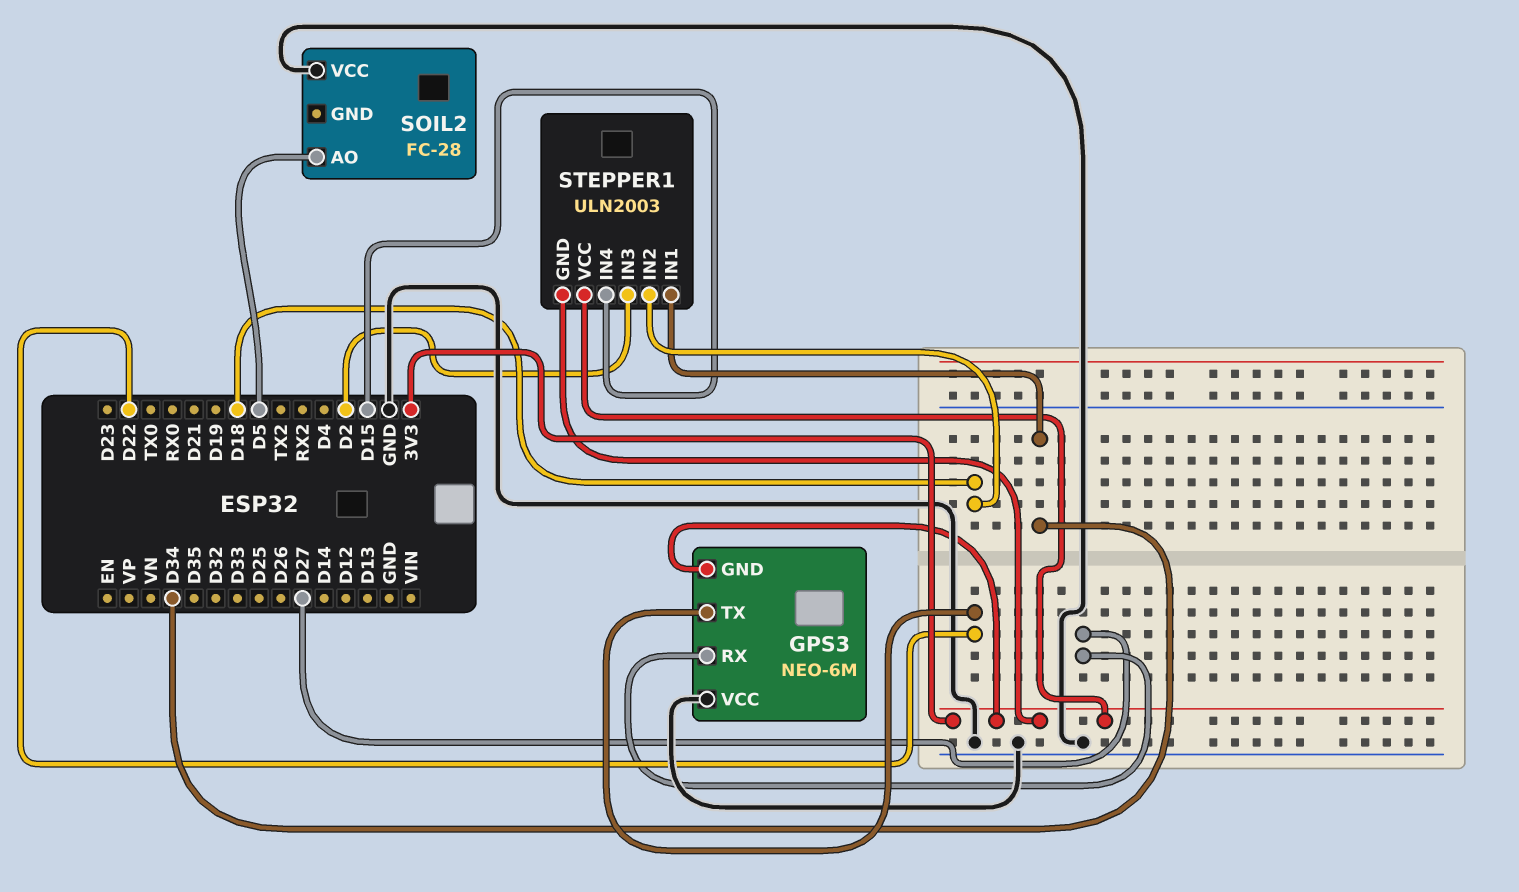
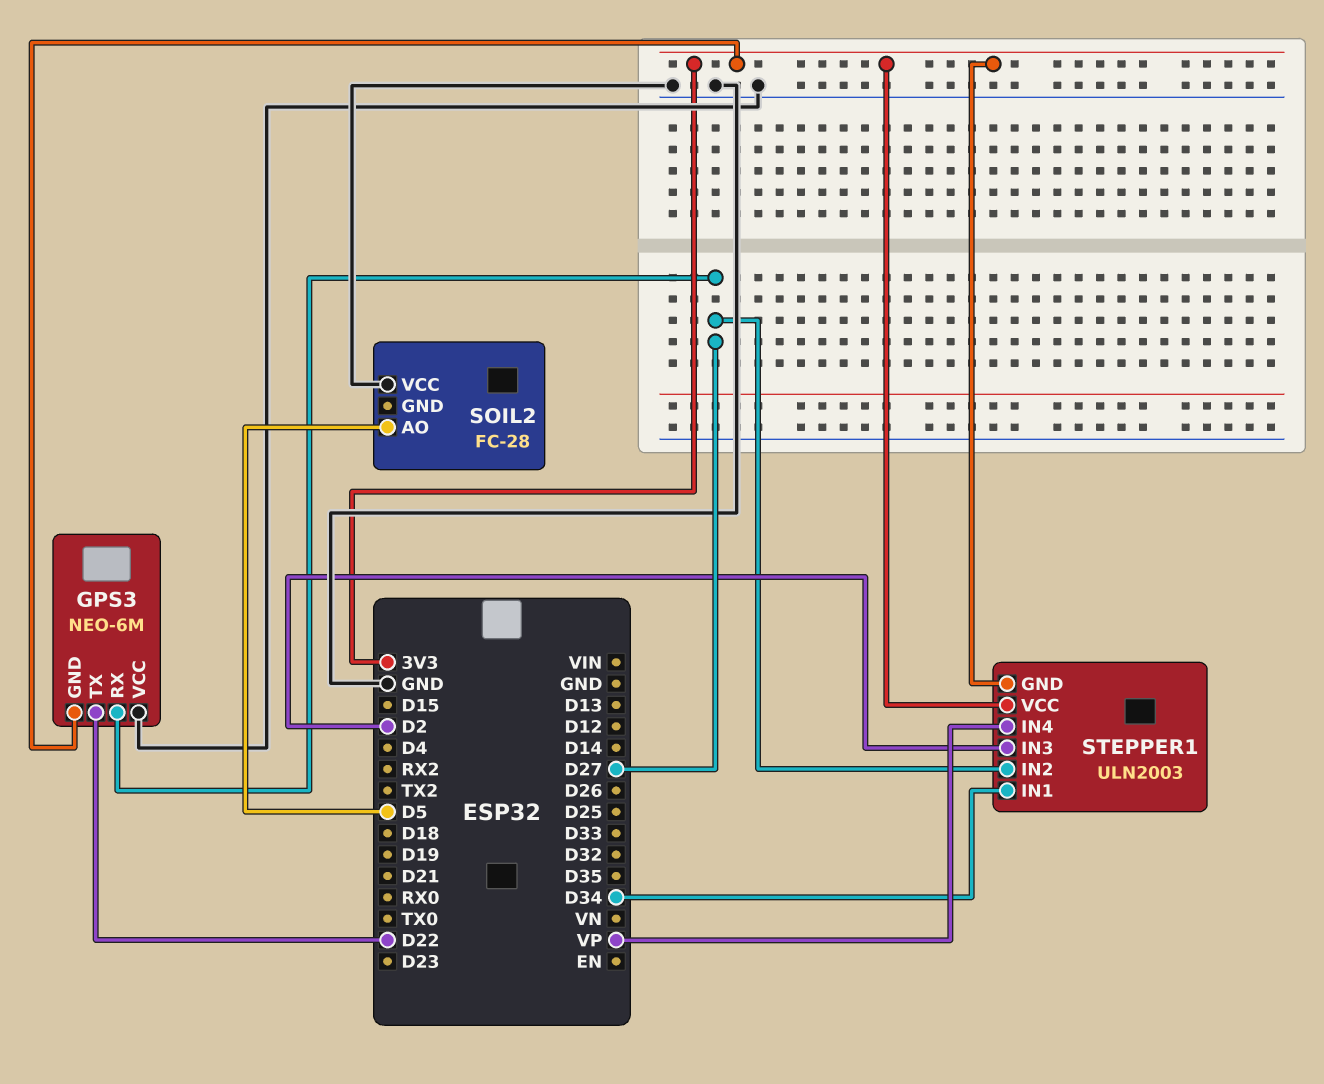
STEPPER1 pin IN2: D18 -> D27
STEPPER1 pin IN4: D15 -> VP

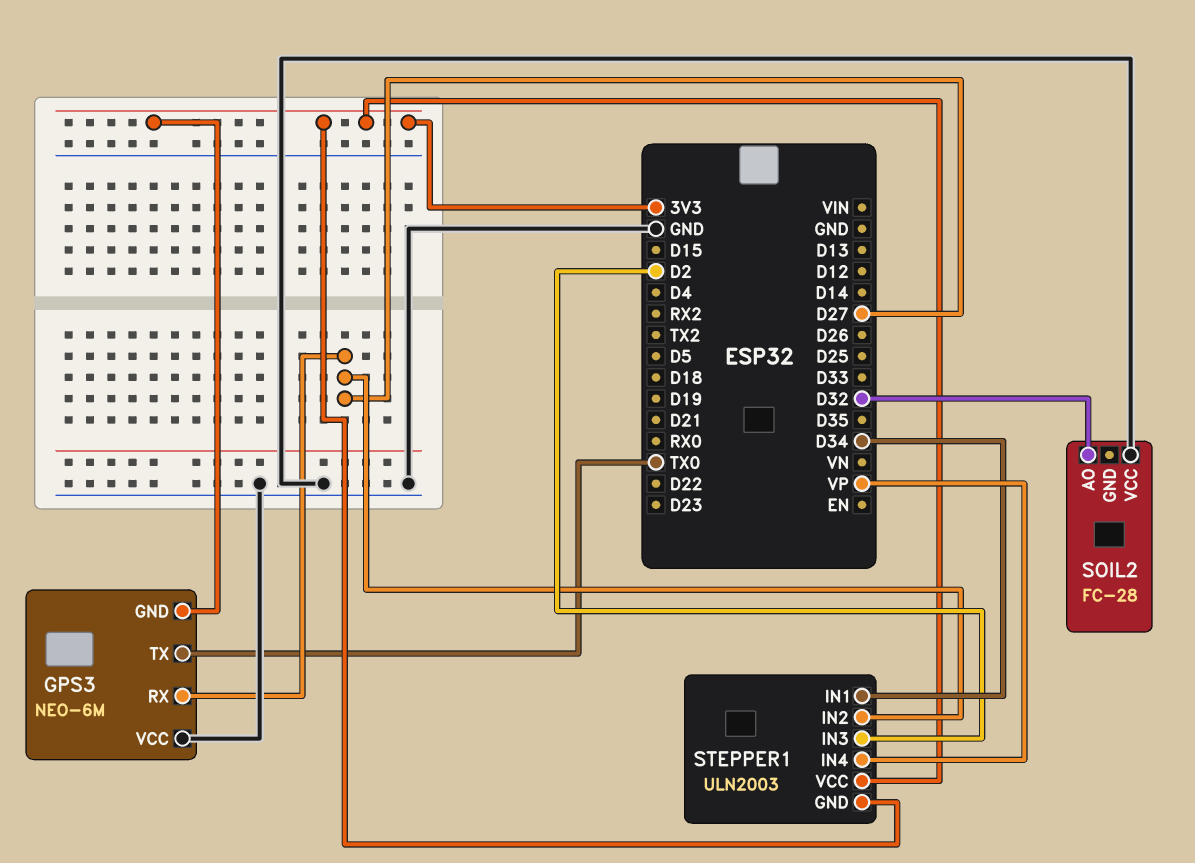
GPS3 pin TX: D22 -> TX0
SOIL2 pin AO: D5 -> D32

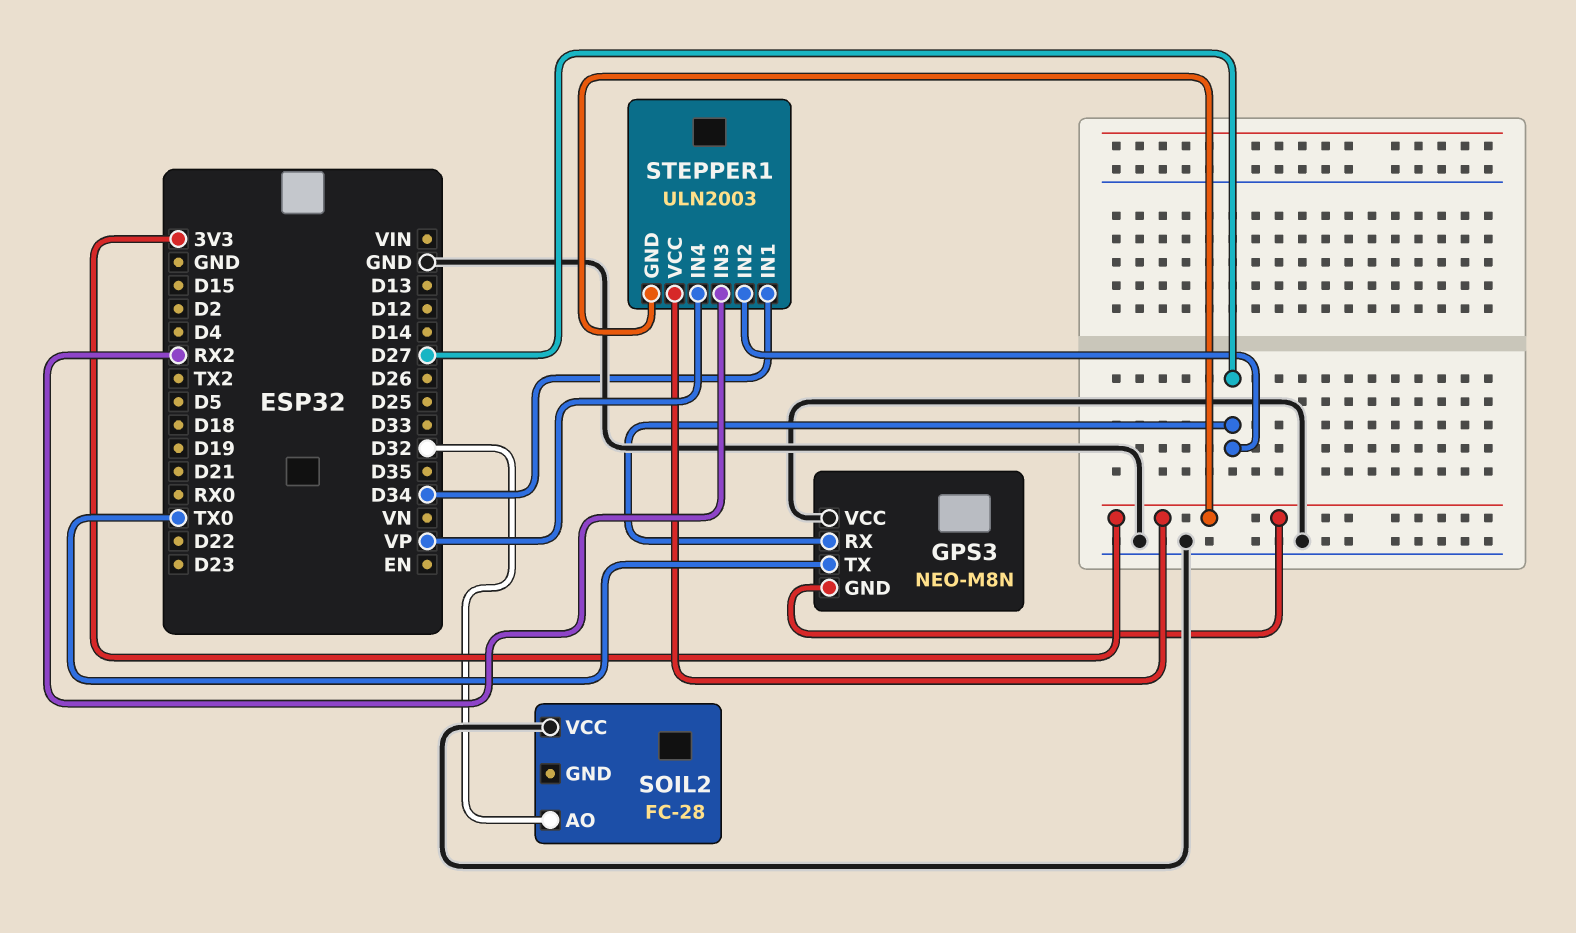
GPS3: NEO-6M -> NEO-M8N
STEPPER1 pin IN3: D2 -> RX2

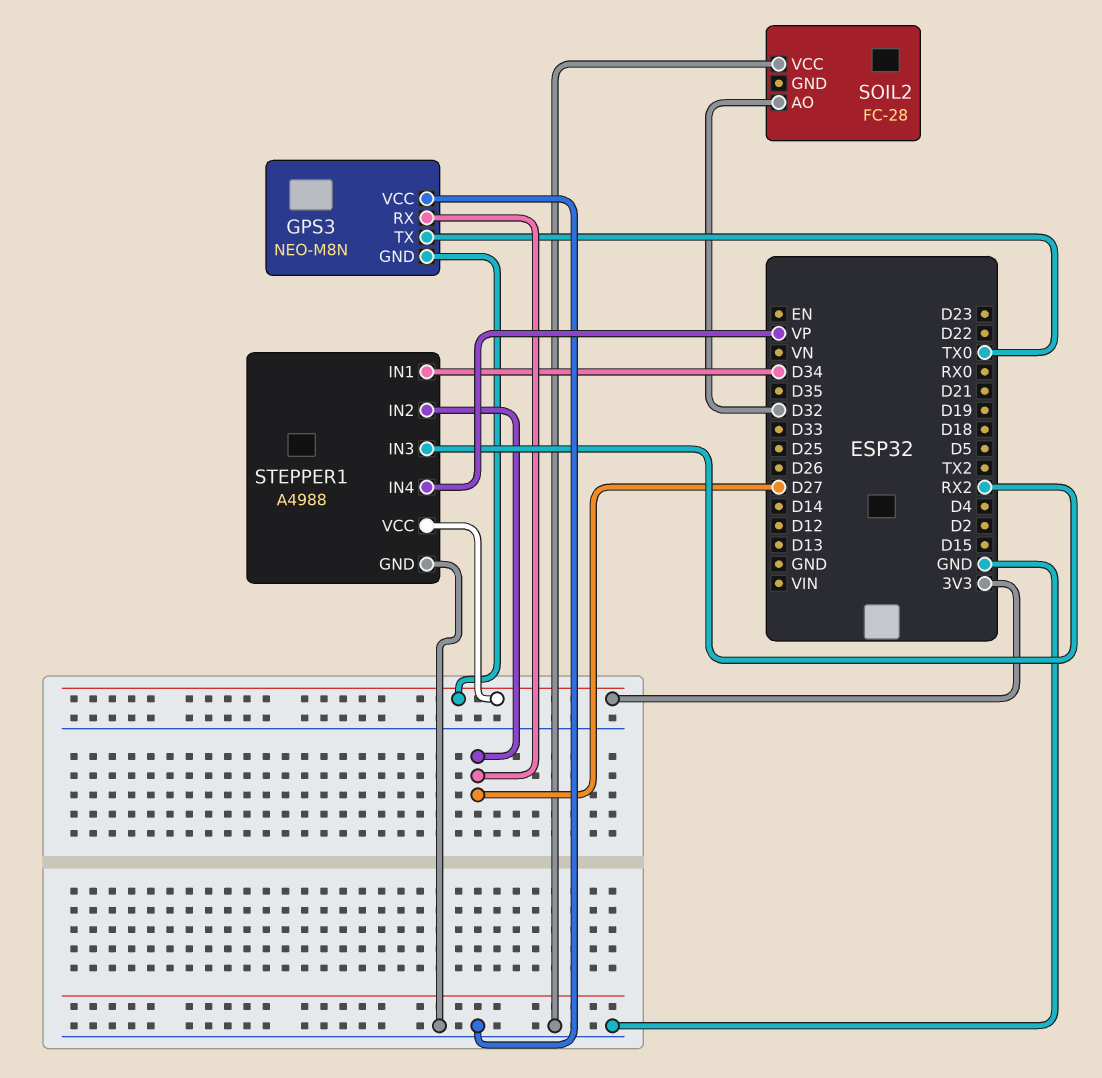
STEPPER1: ULN2003 -> A4988
STEPPER1 pin GND: 3V3 -> GND

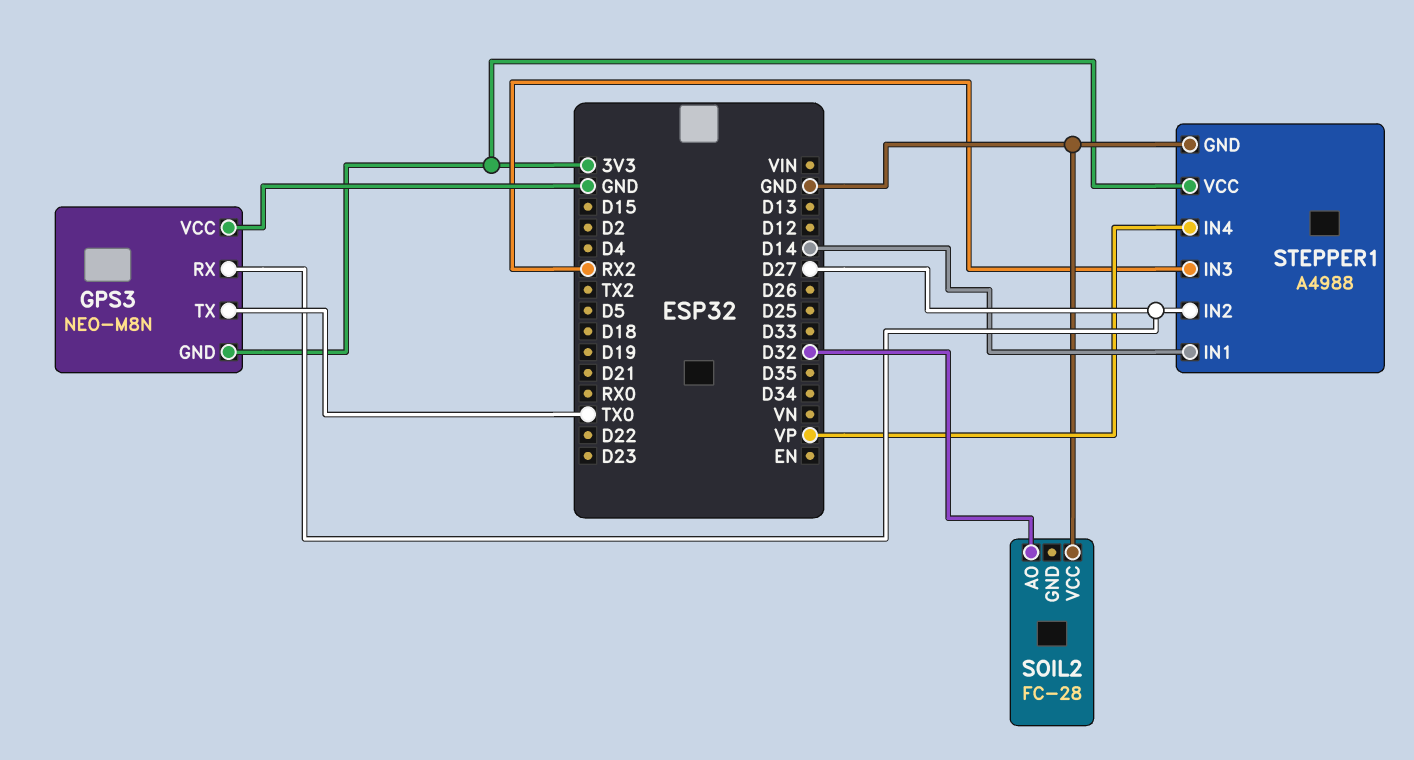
STEPPER1 pin IN1: D34 -> D14

